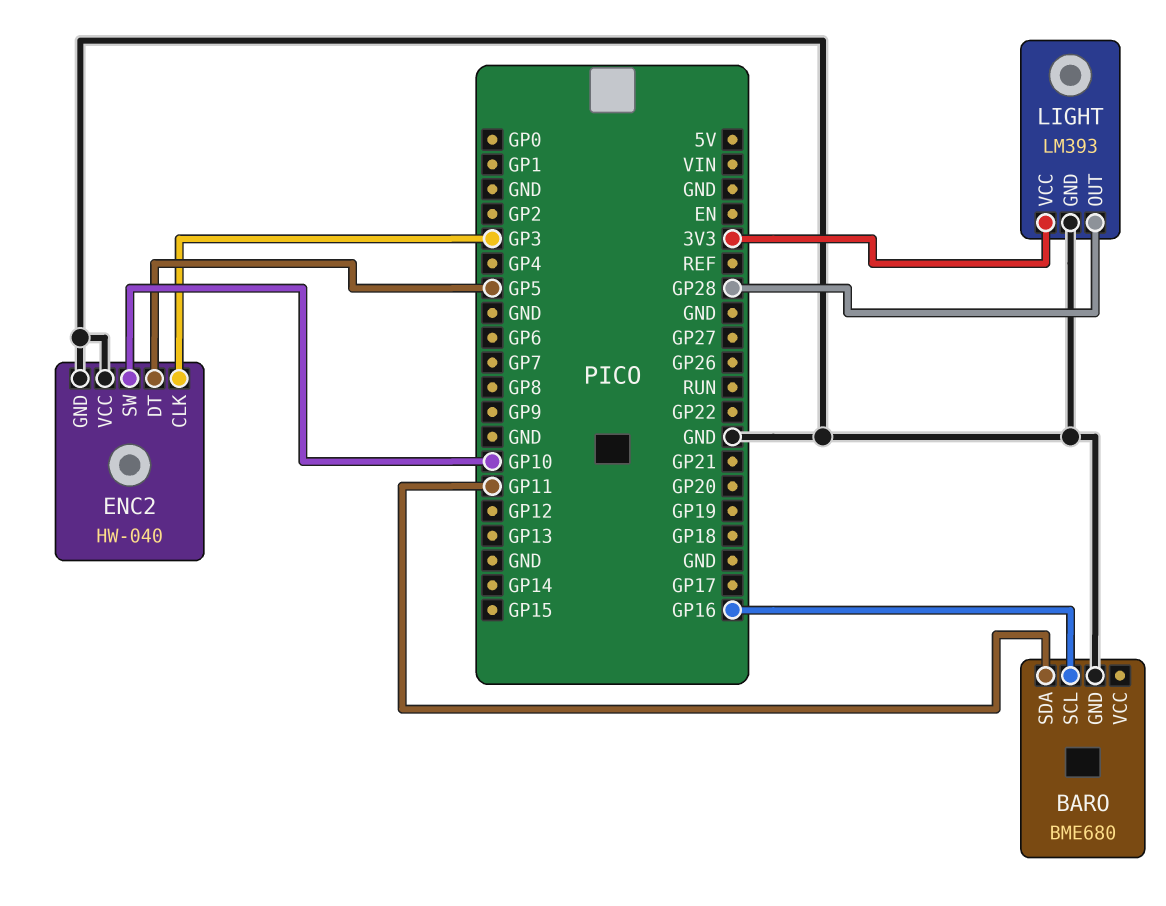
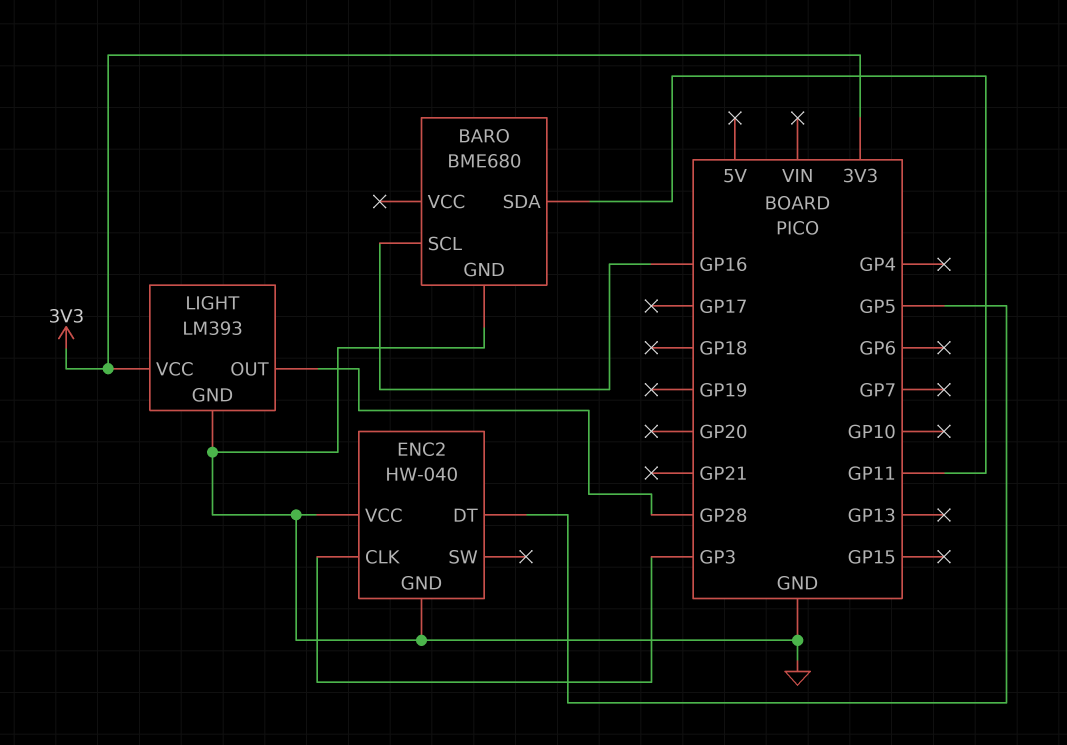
ENC2 pin SW: GP10 -> none

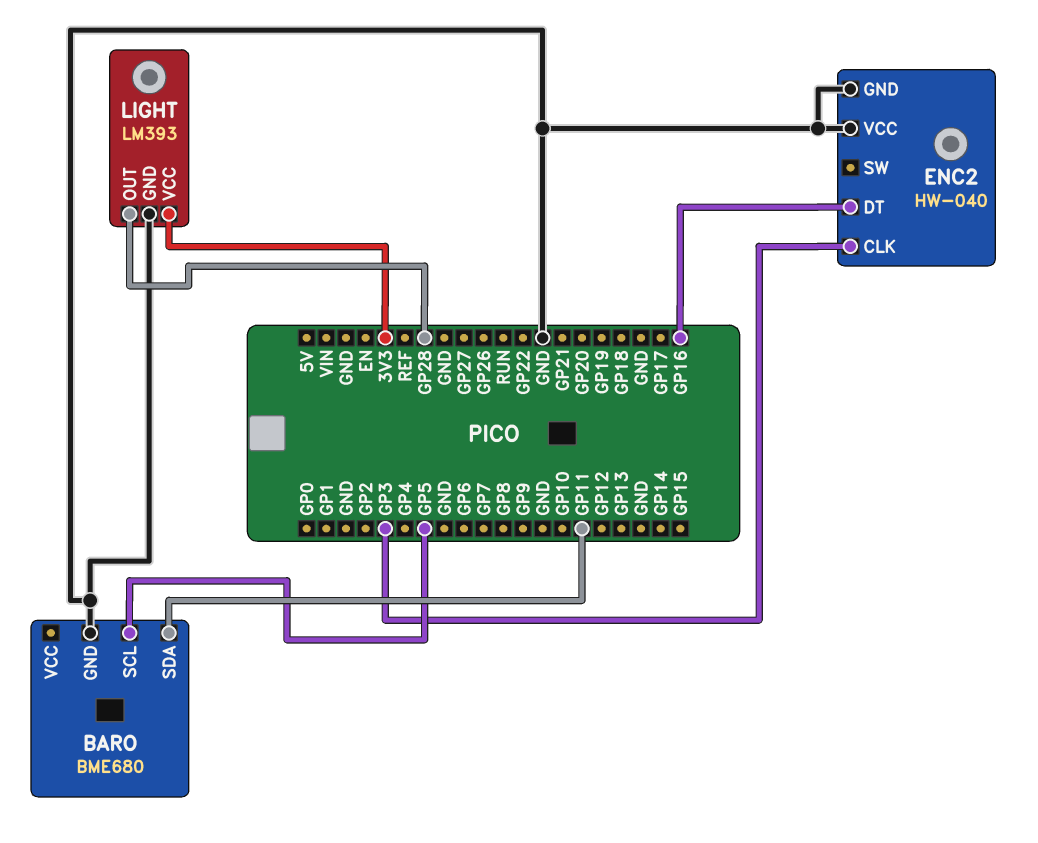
BARO pin SCL: GP16 -> GP5
ENC2 pin DT: GP5 -> GP16

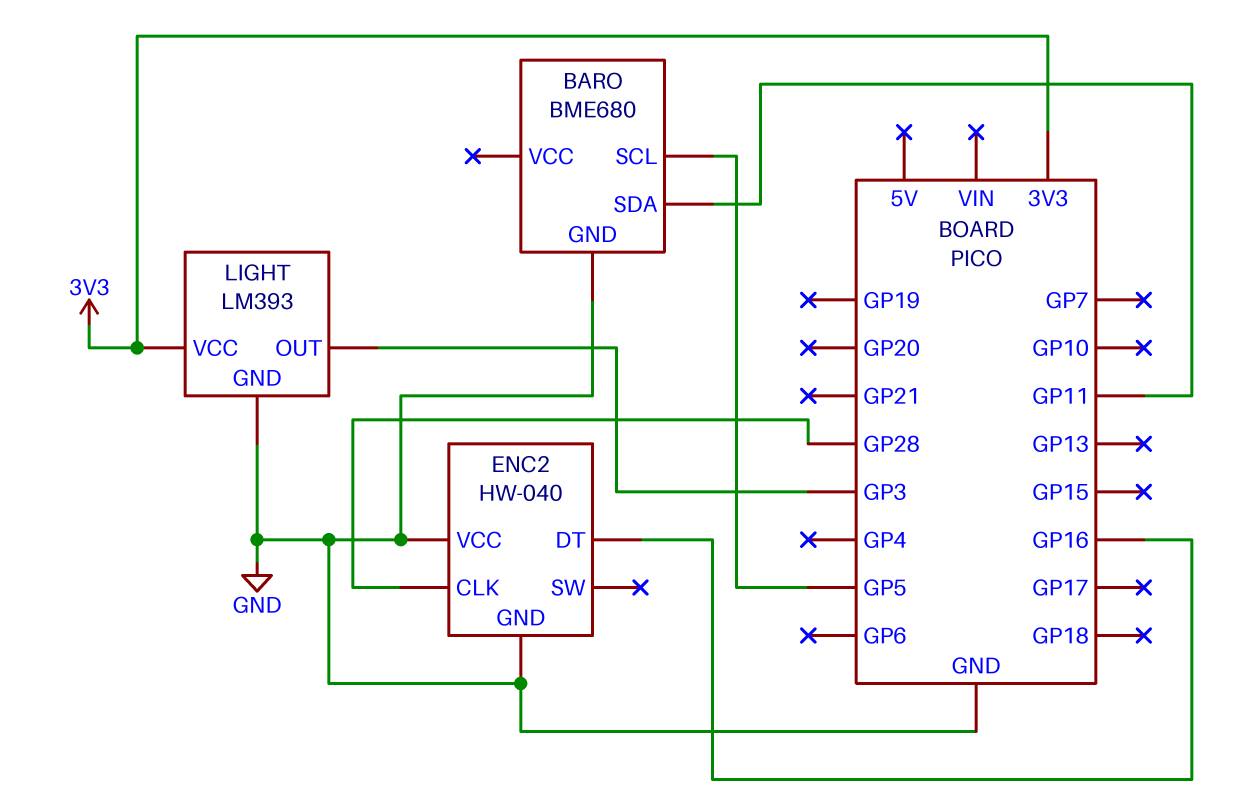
ENC2 pin CLK: GP3 -> GP28
LIGHT pin OUT: GP28 -> GP3

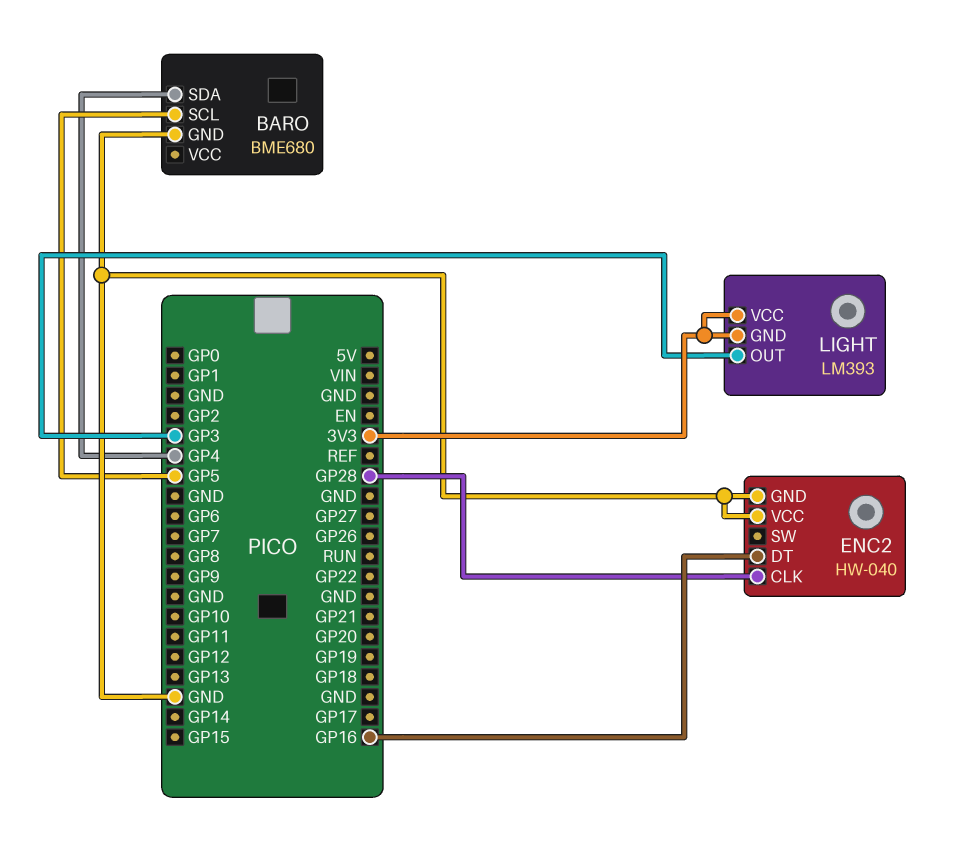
BARO pin SDA: GP11 -> GP4
LIGHT pin GND: GND -> 3V3

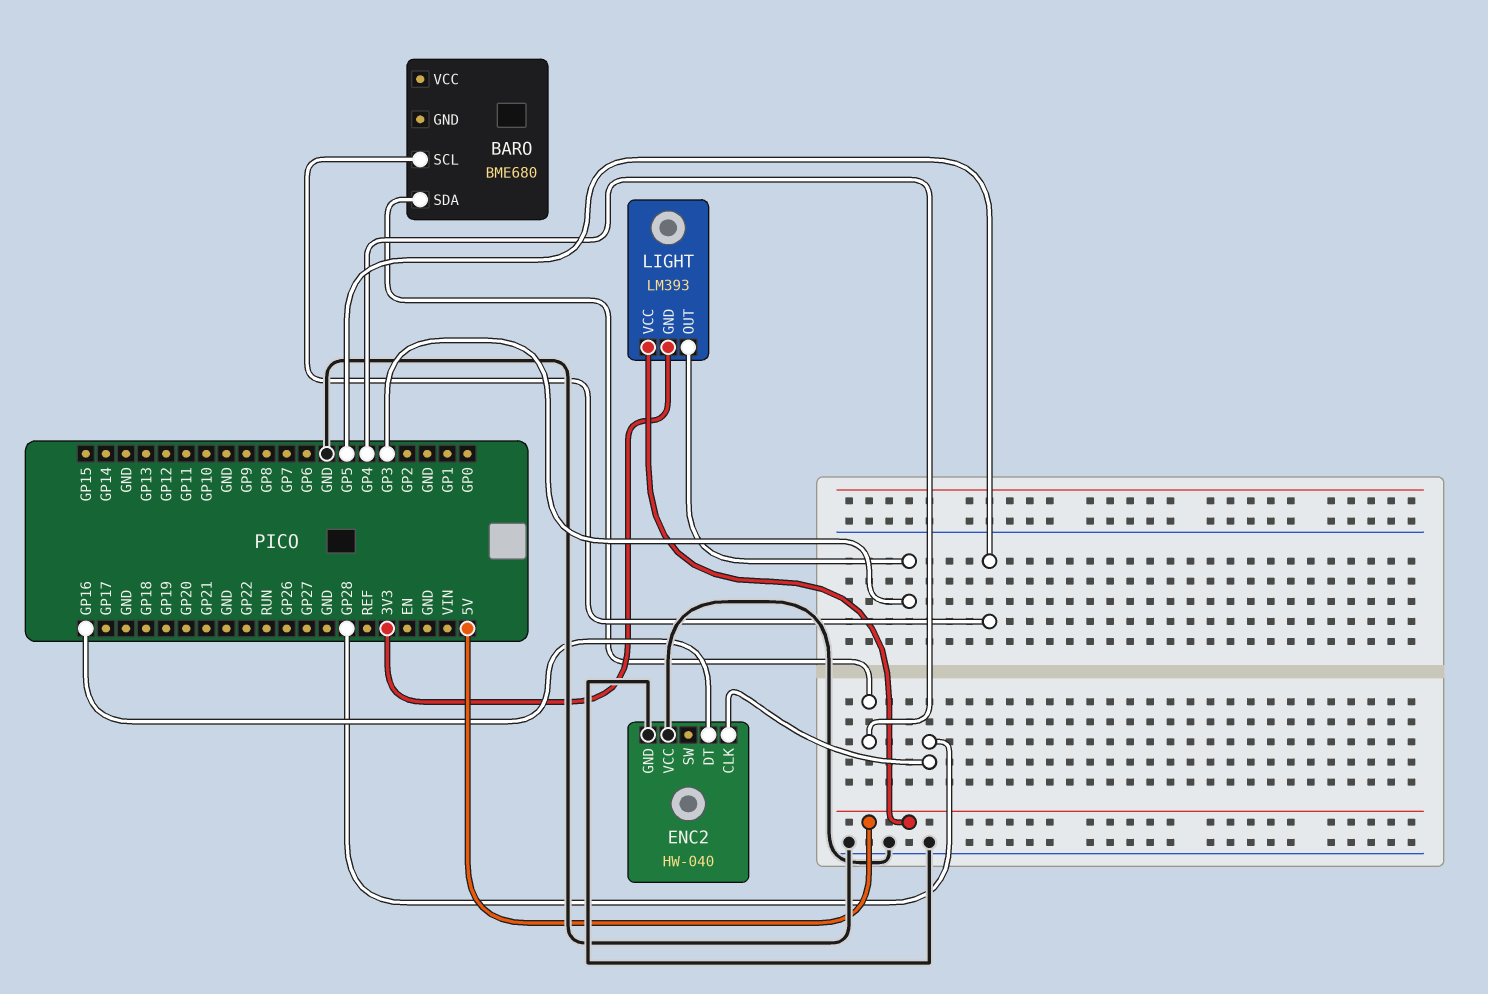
BARO pin GND: GND -> none
LIGHT pin VCC: 3V3 -> 5V

